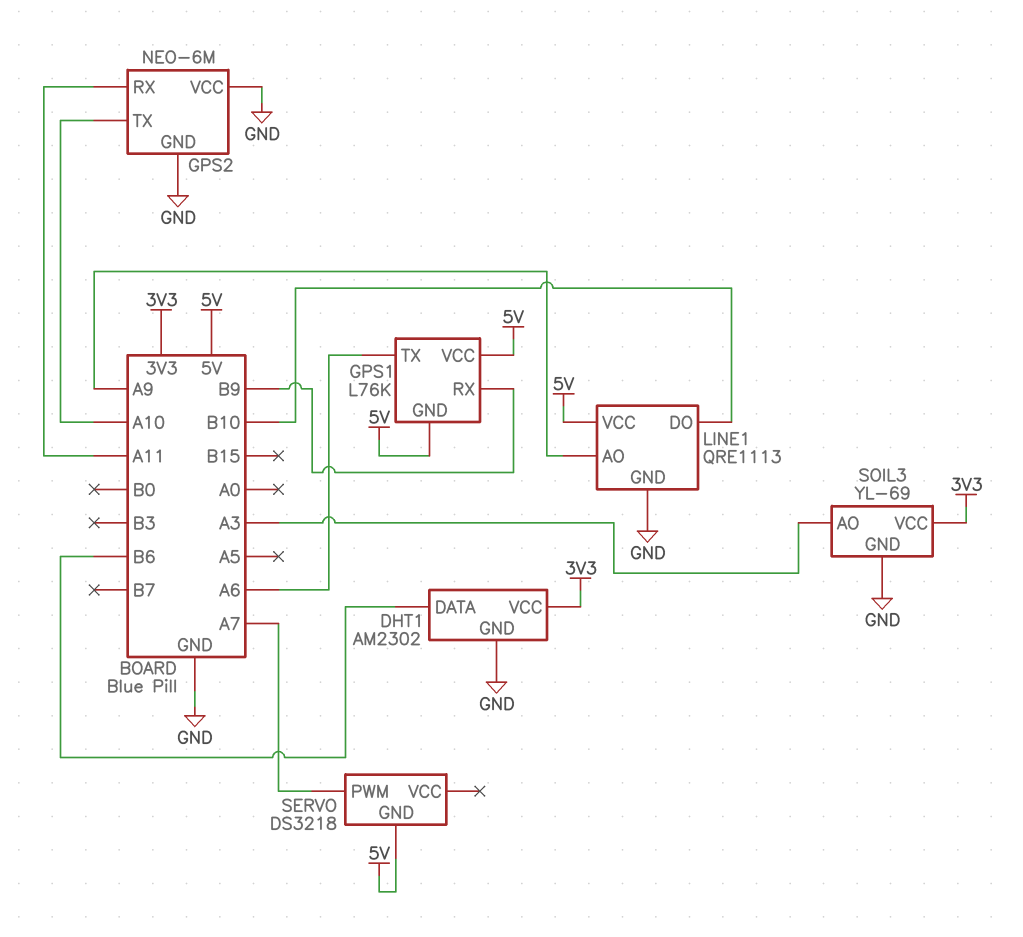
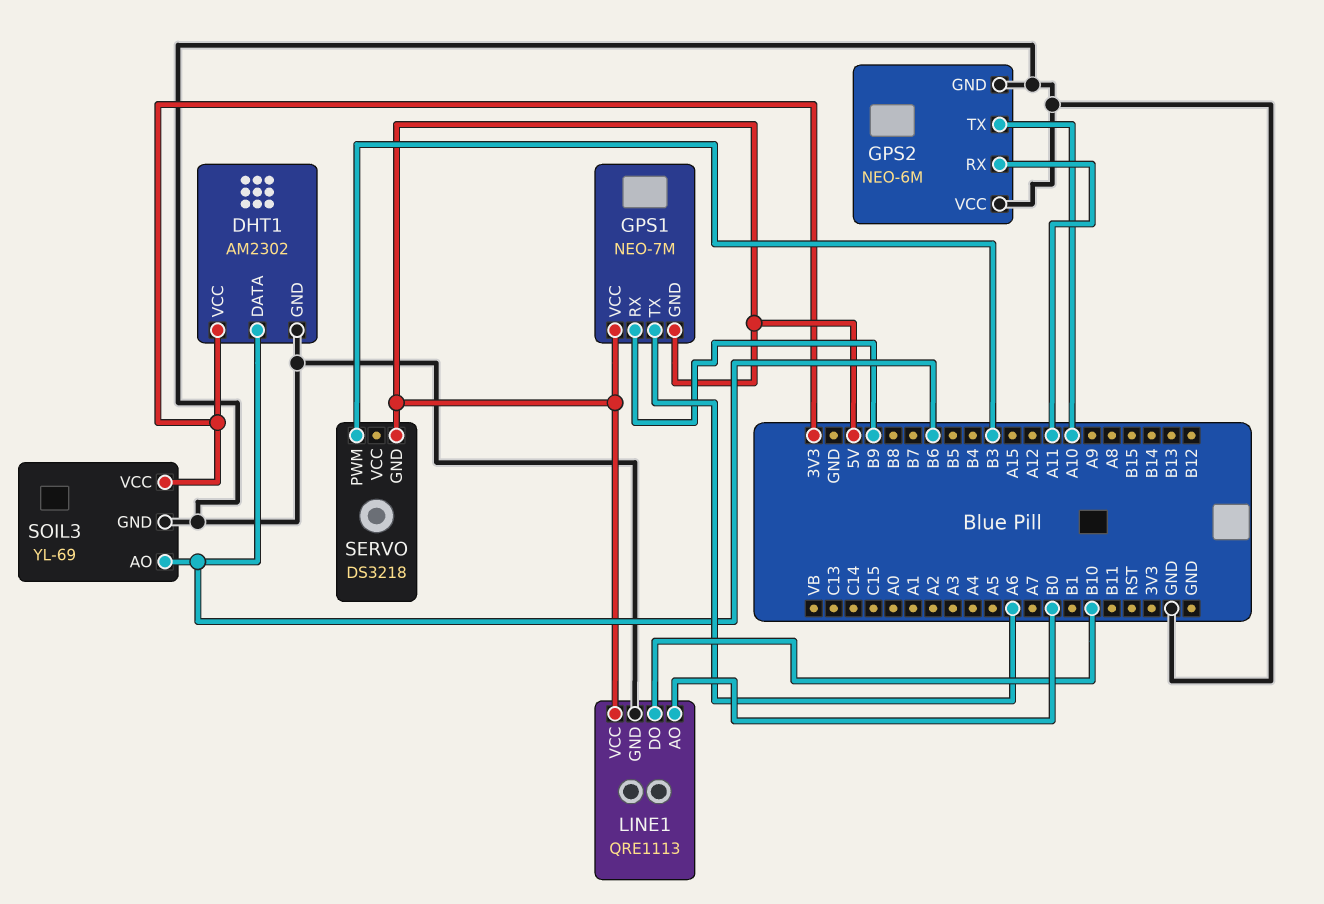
GPS1: L76K -> NEO-7M
LINE1 pin AO: A9 -> B0
SERVO pin PWM: A7 -> B3
SOIL3 pin AO: A3 -> B6

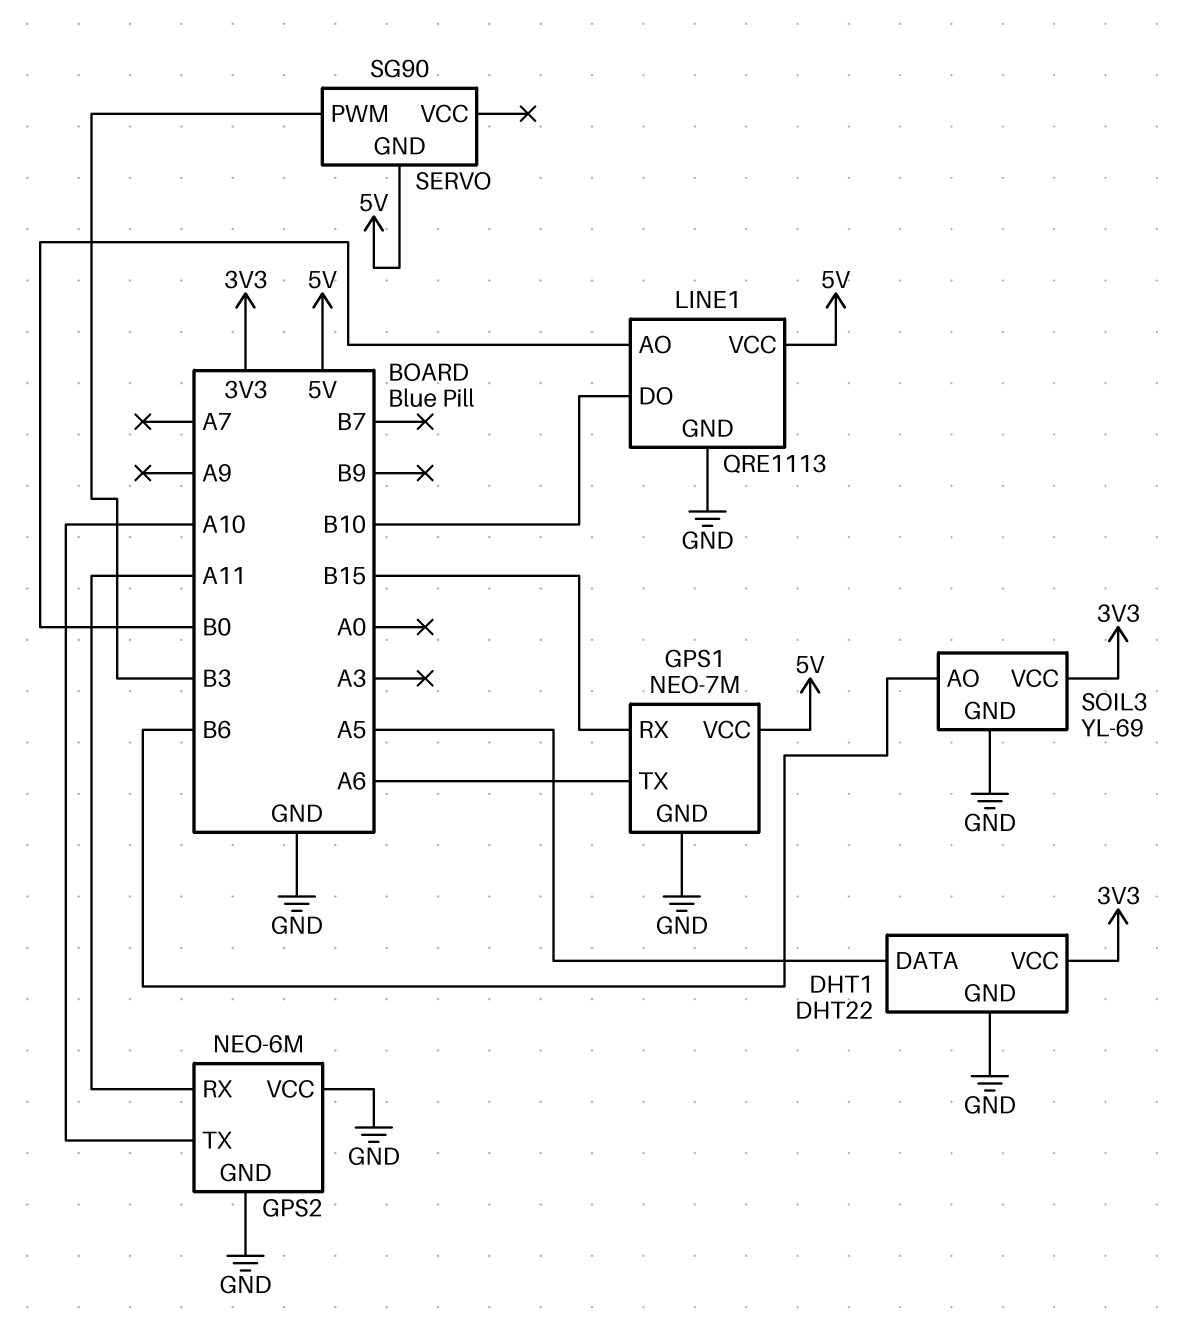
DHT1: AM2302 -> DHT22
DHT1 pin DATA: B6 -> A5
GPS1 pin GND: 5V -> GND
GPS1 pin RX: B9 -> B15
SERVO: DS3218 -> SG90

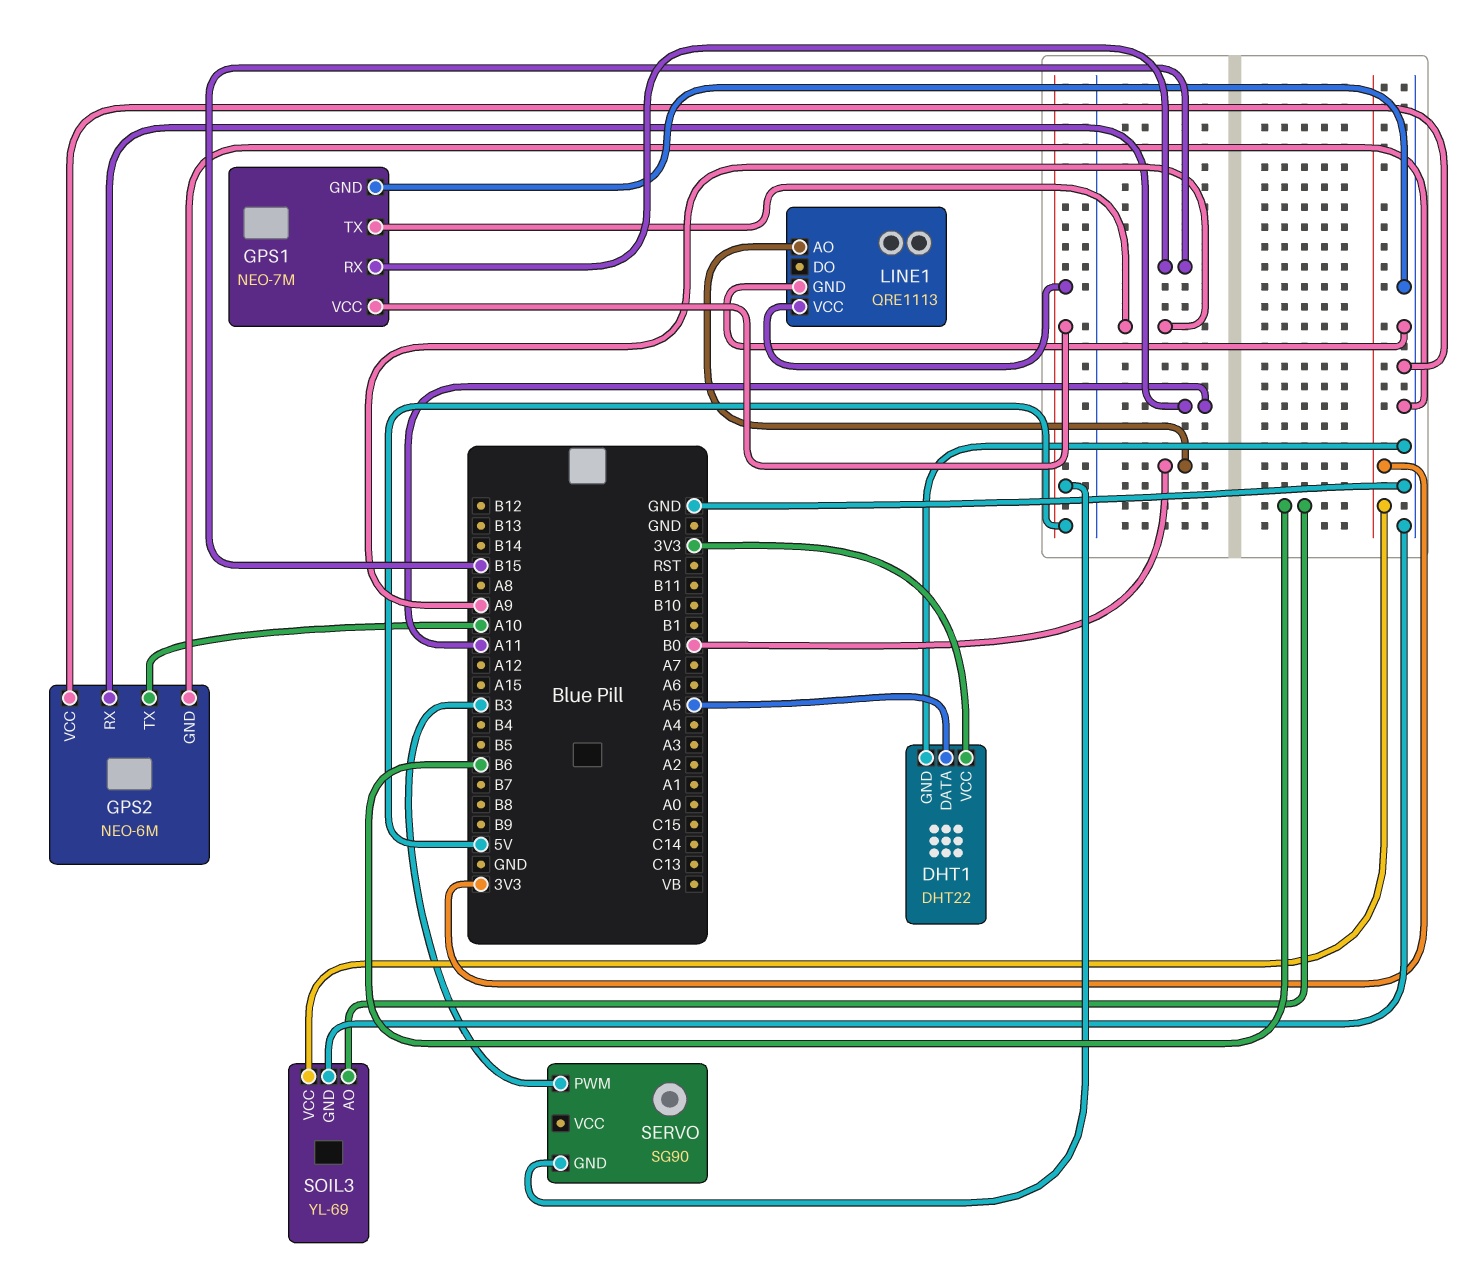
GPS1 pin TX: A6 -> A9
LINE1 pin DO: B10 -> none

